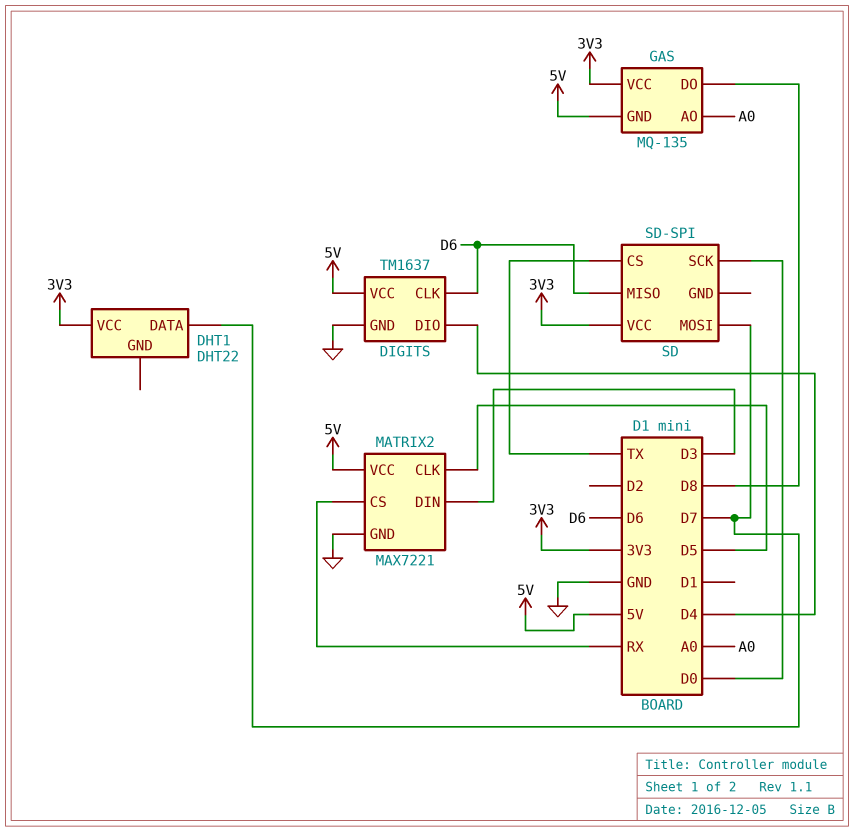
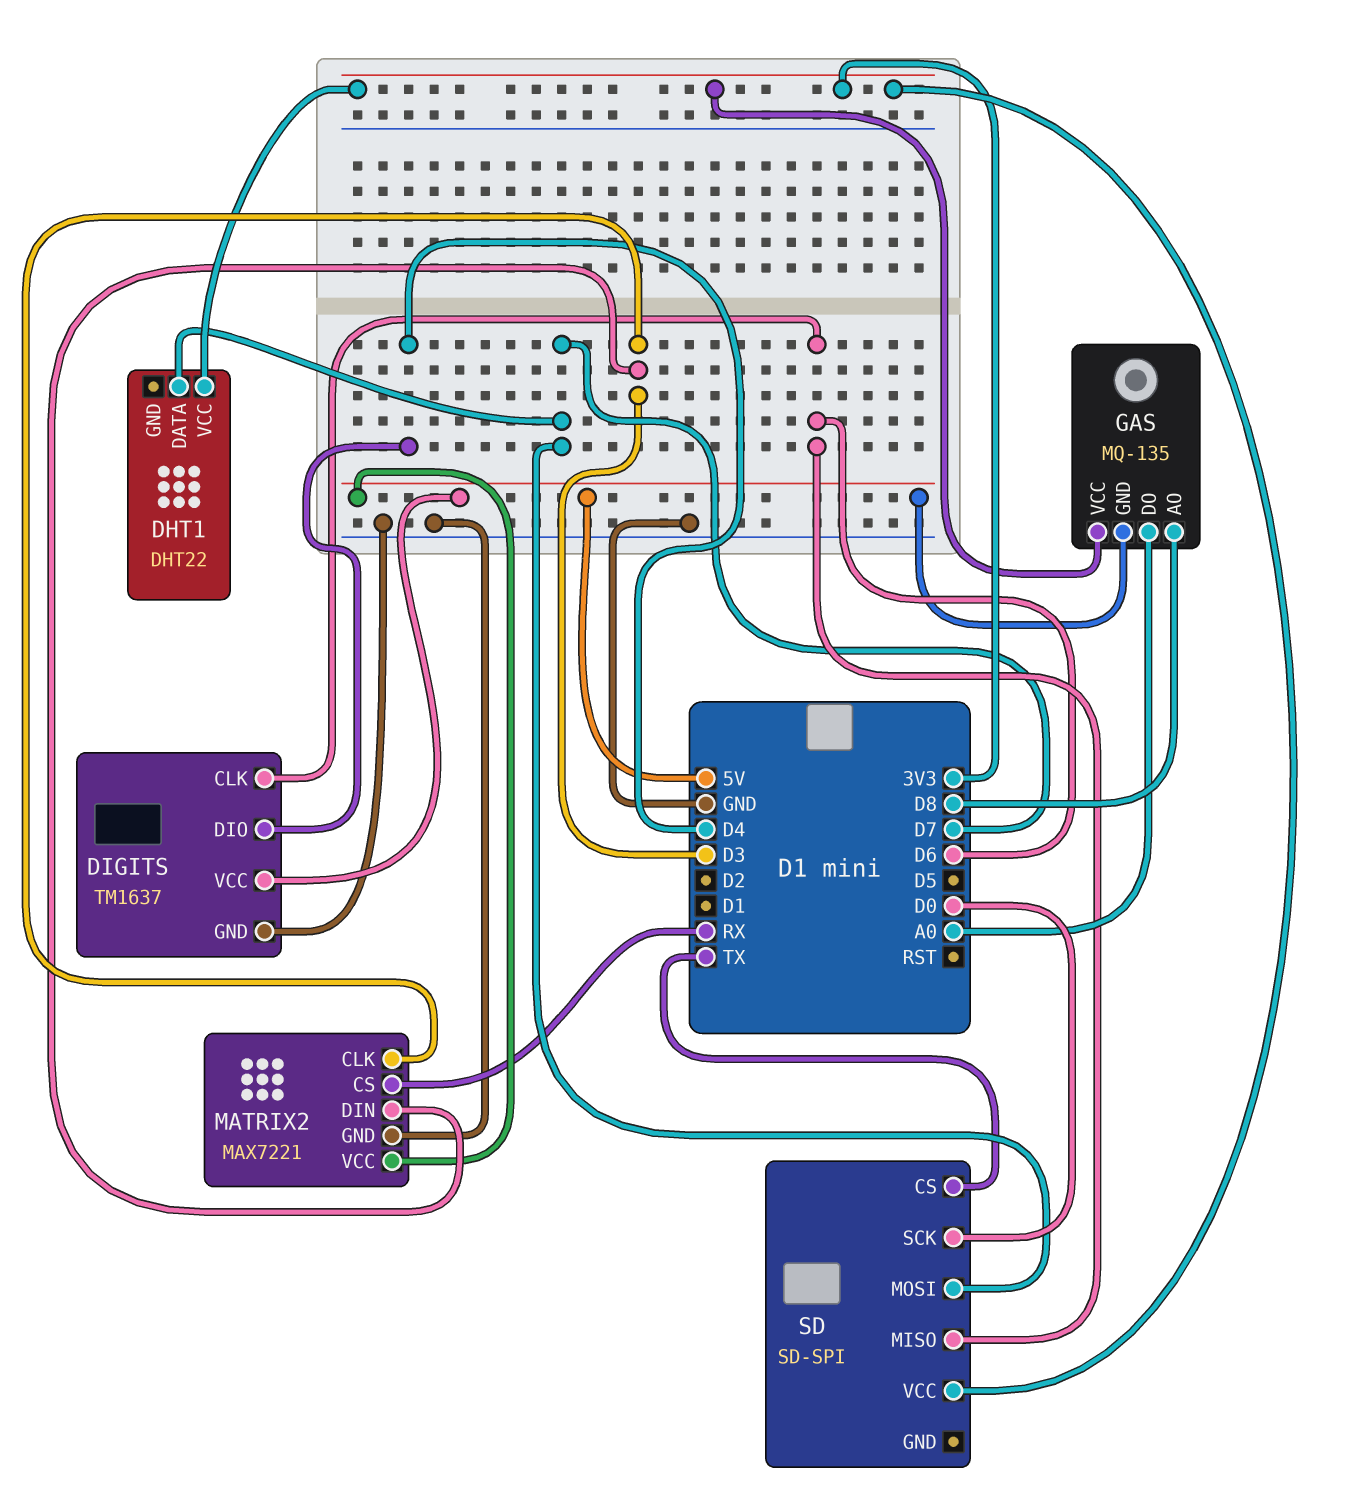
GAS pin AO: A0 -> D8
GAS pin DO: D8 -> A0
MATRIX2 pin CLK: D5 -> D3

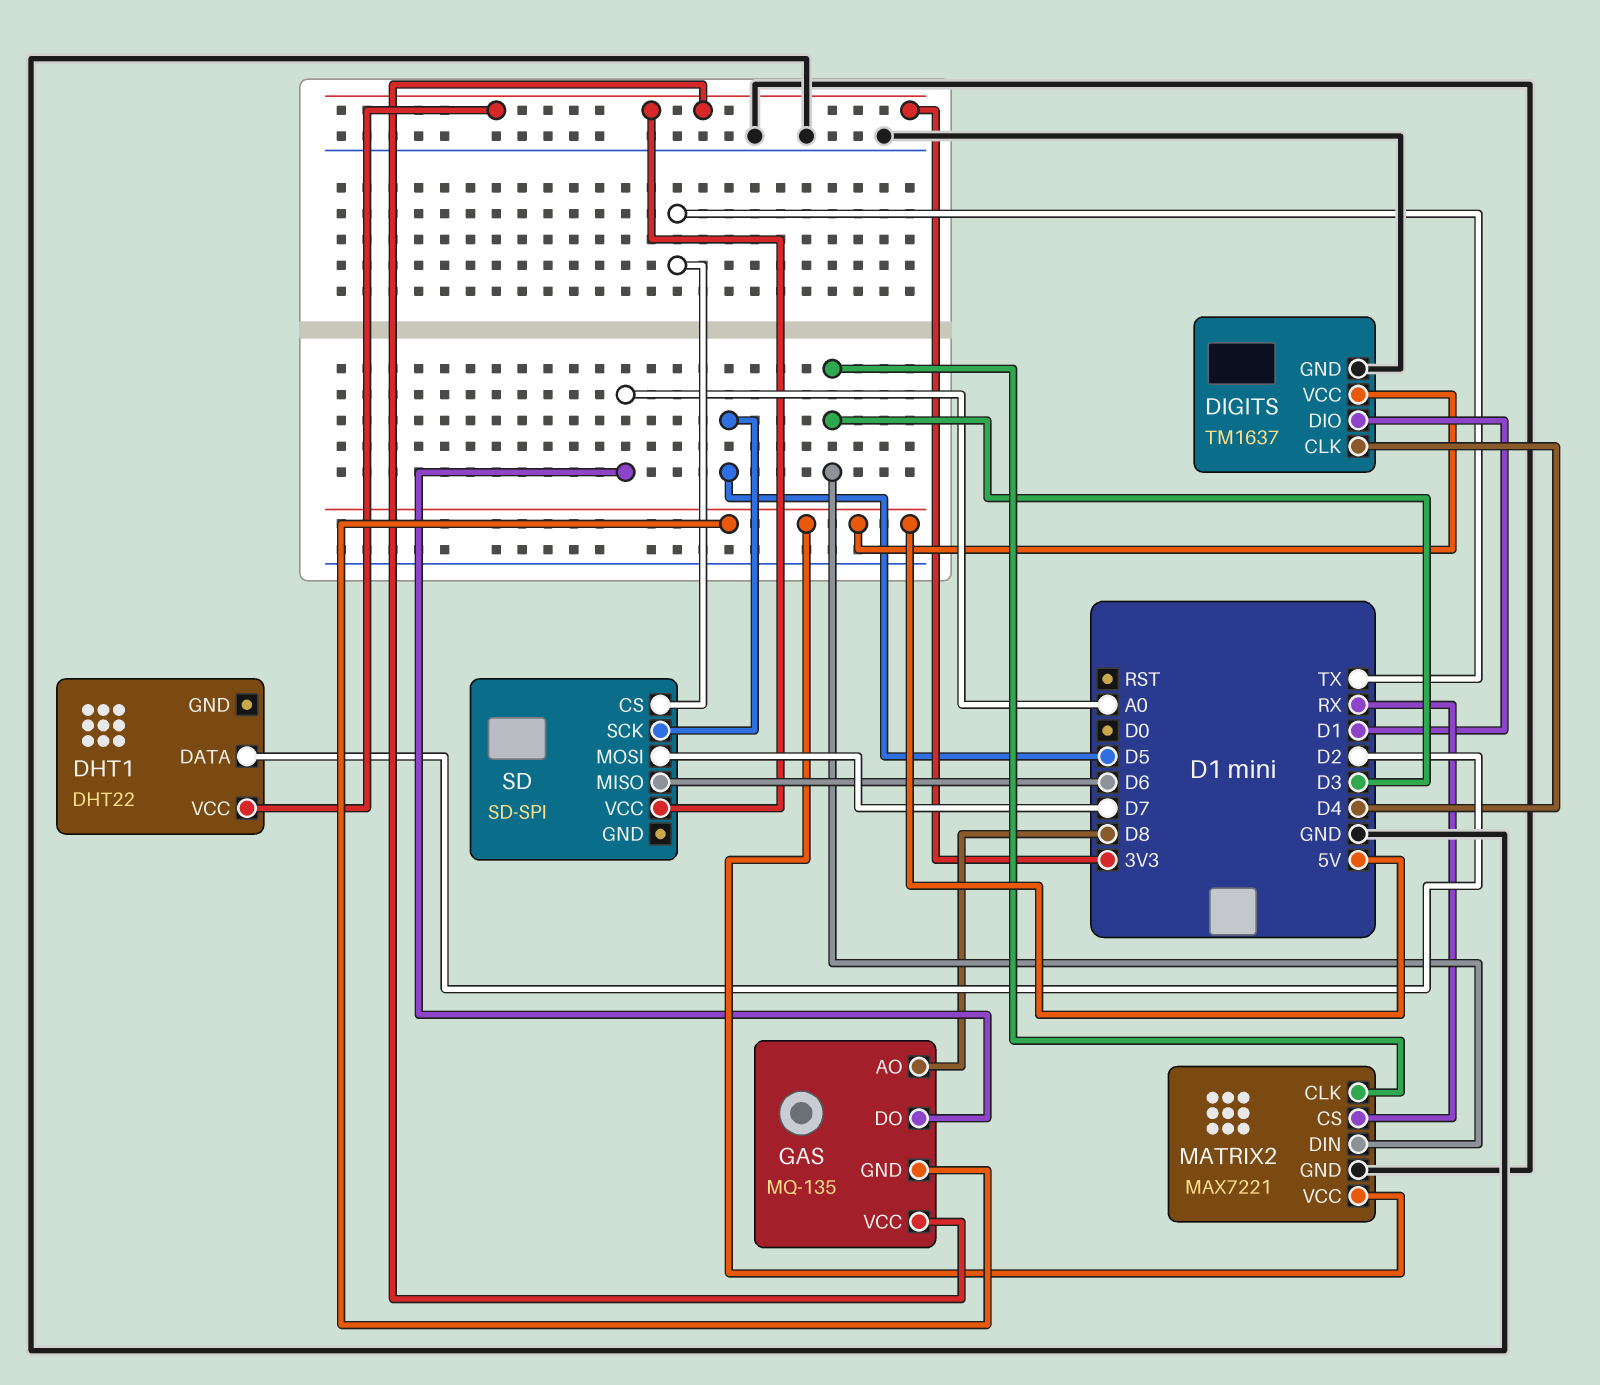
DHT1 pin DATA: D7 -> D2
DIGITS pin CLK: D6 -> D4
DIGITS pin DIO: D4 -> D1
SD pin SCK: D0 -> D5

